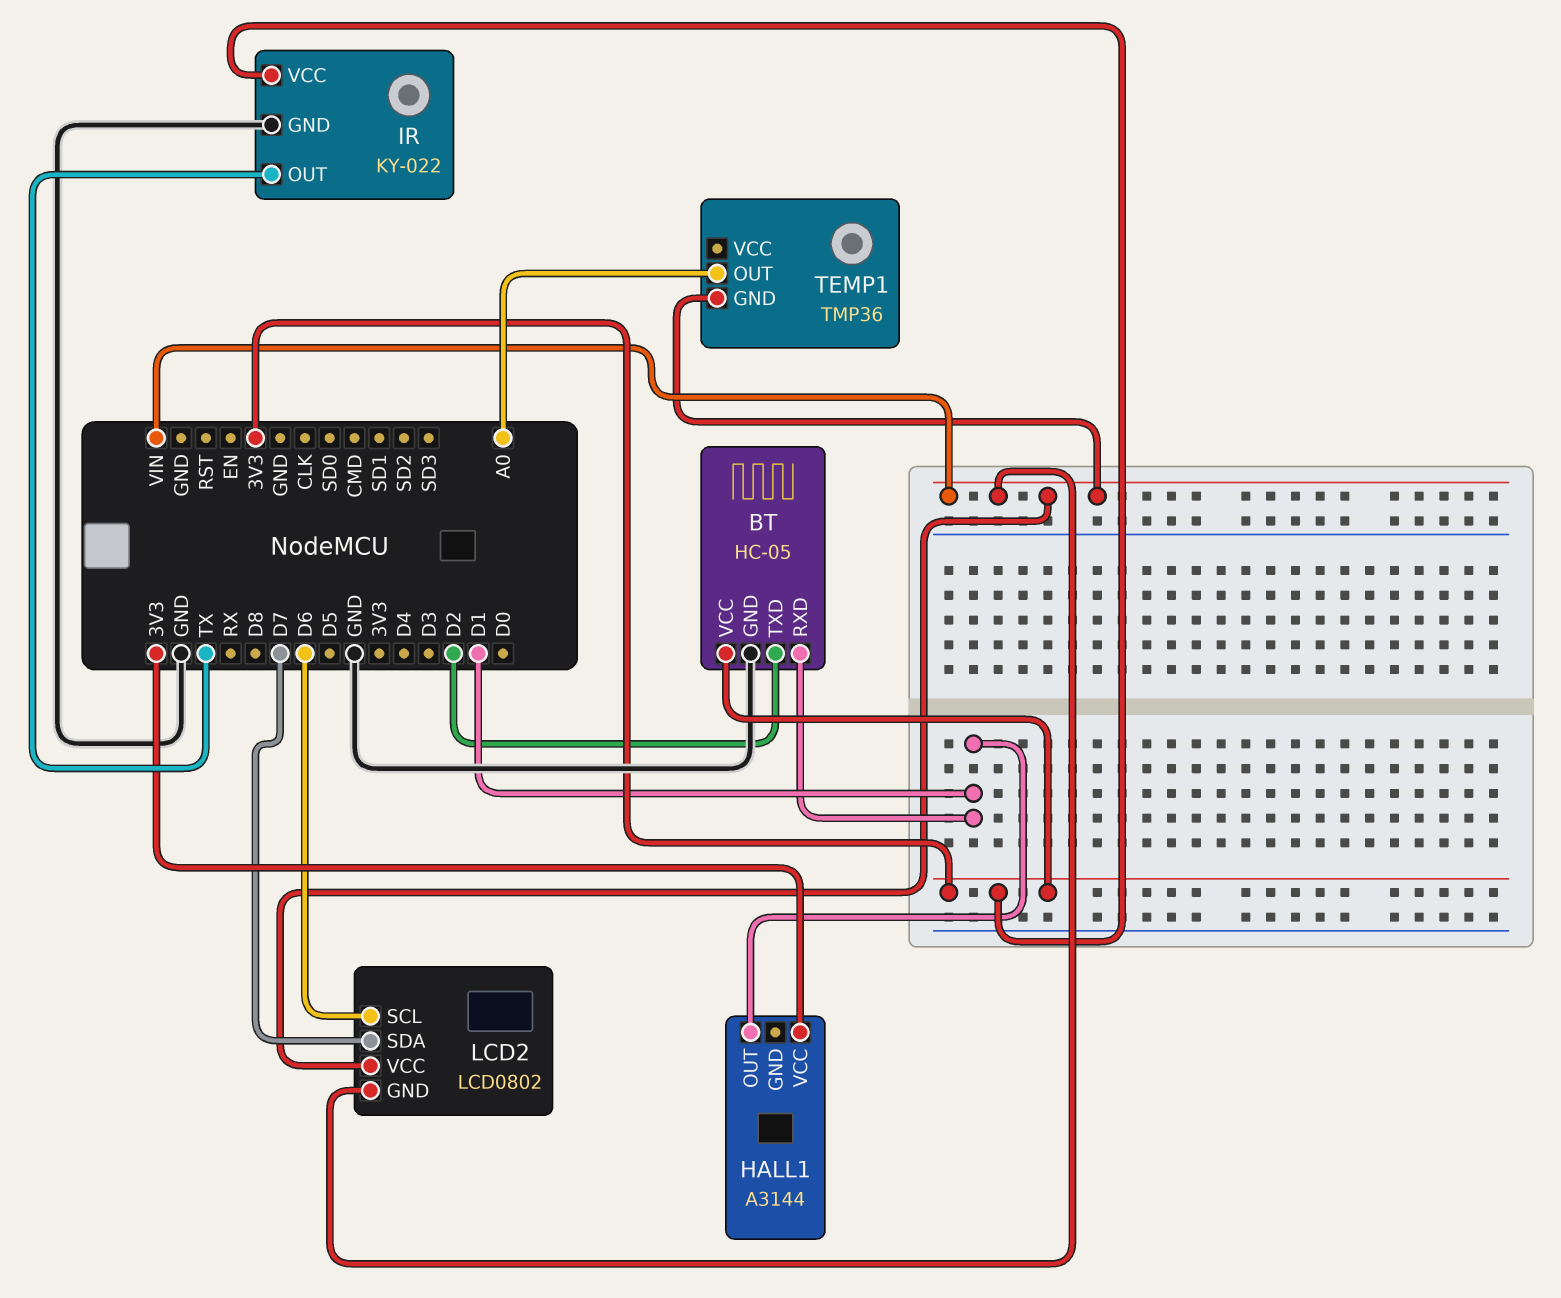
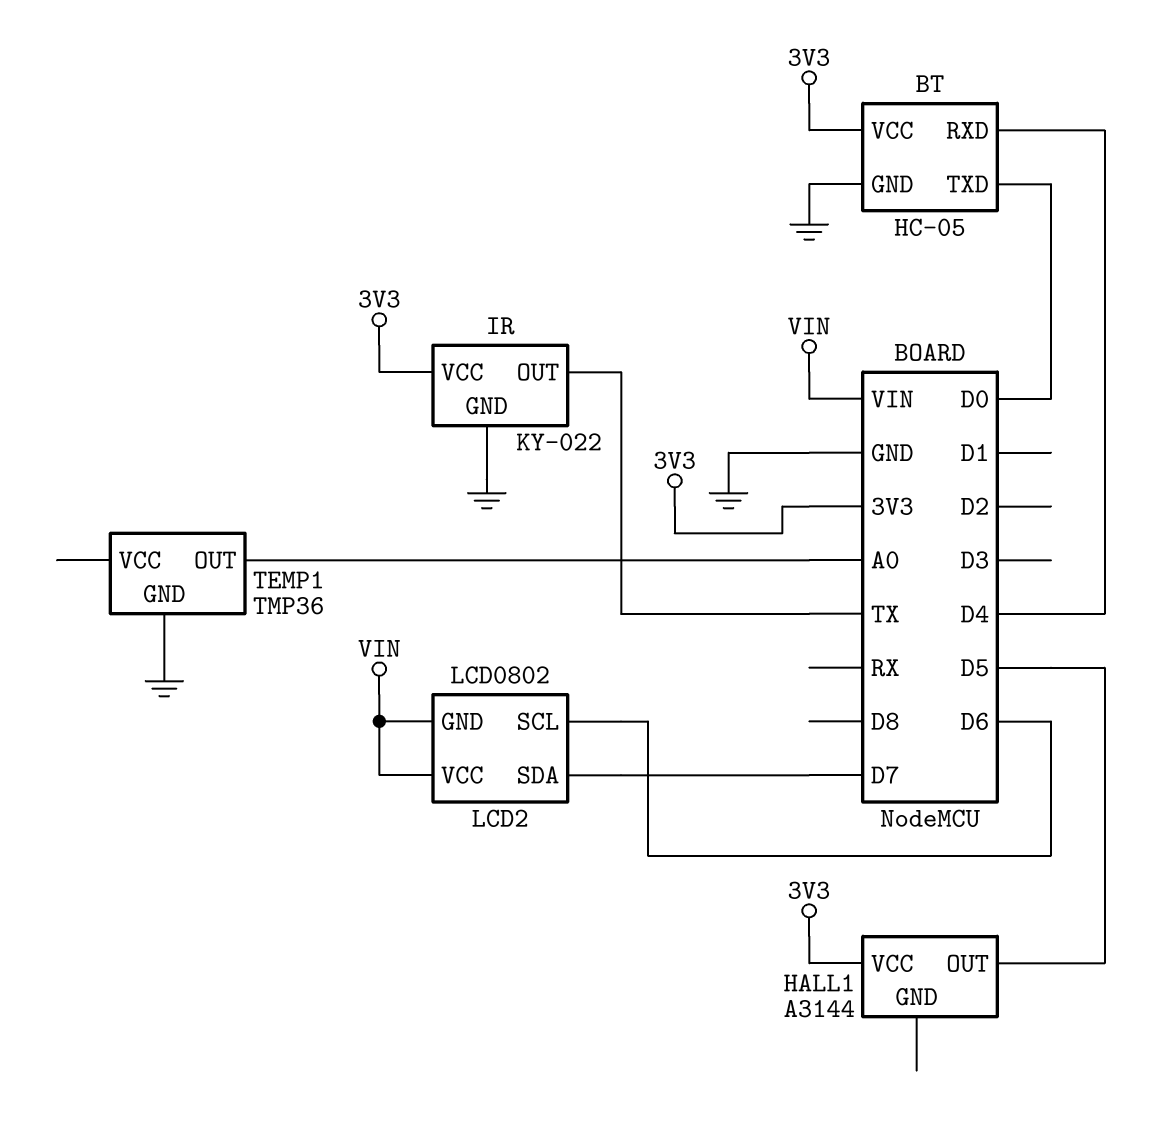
BT pin RXD: D1 -> D4
BT pin TXD: D2 -> D0
HALL1 pin OUT: D1 -> D5
TEMP1 pin GND: VIN -> GND

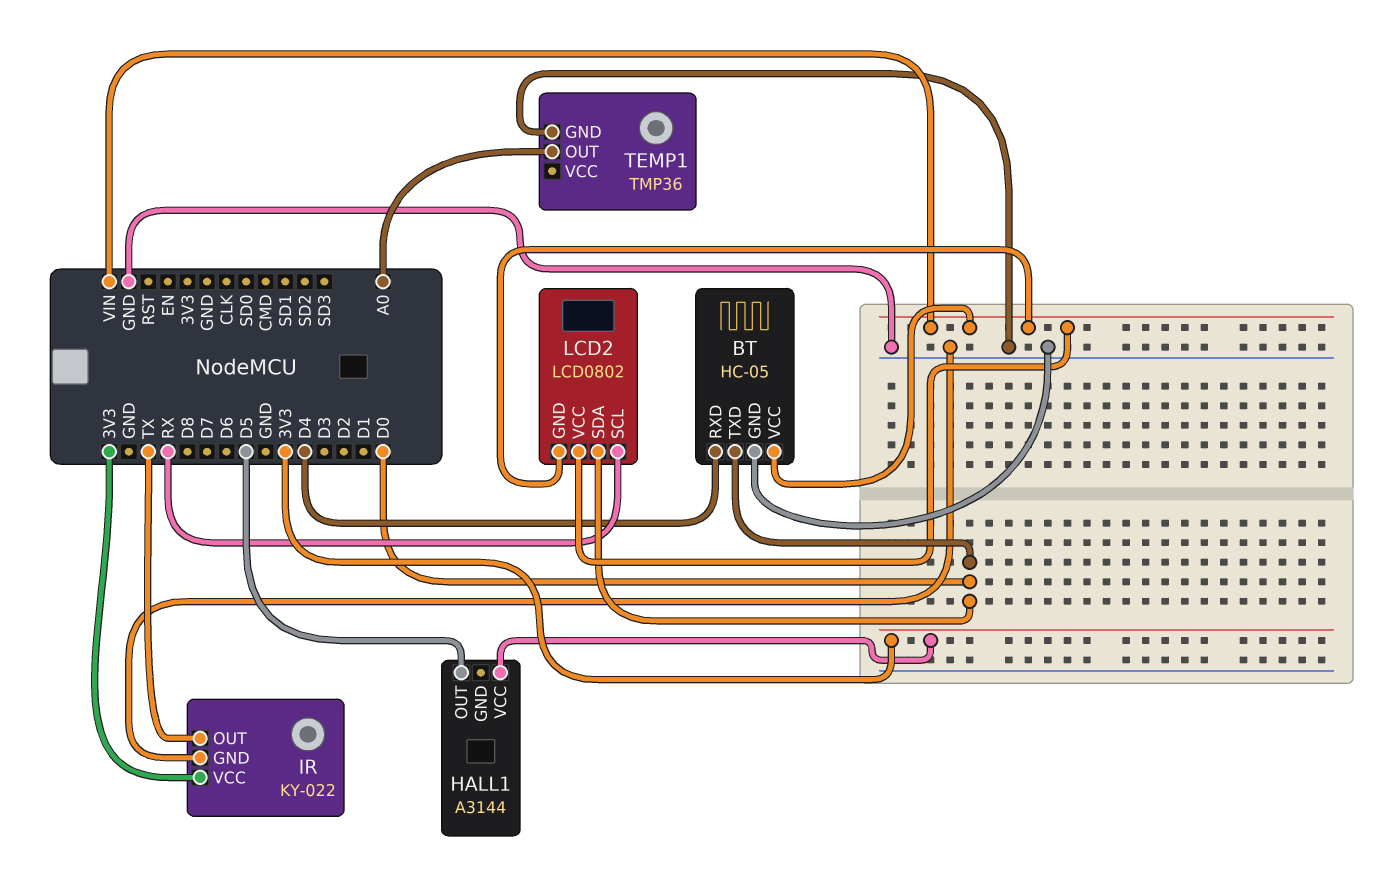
BT pin VCC: 3V3 -> VIN
LCD2 pin SCL: D6 -> RX
LCD2 pin SDA: D7 -> D0

